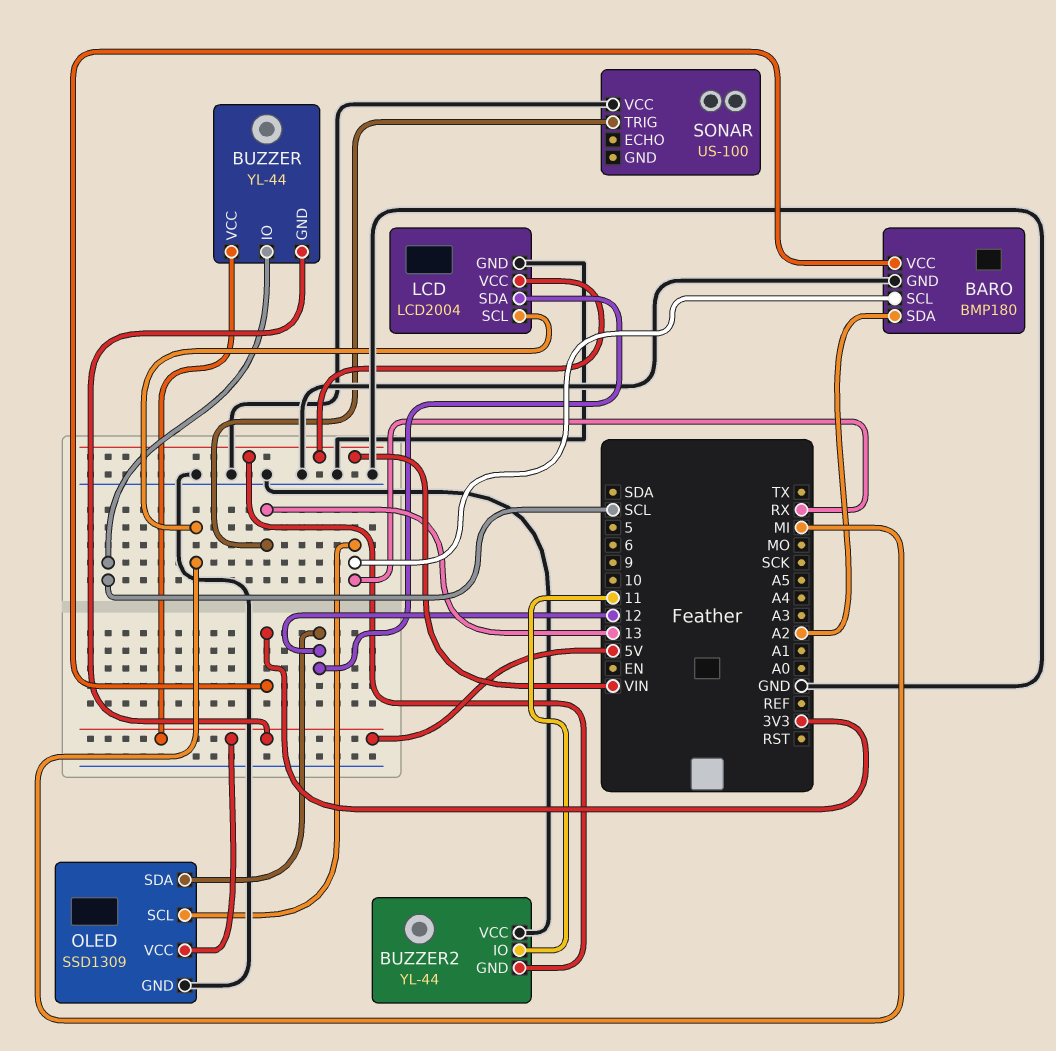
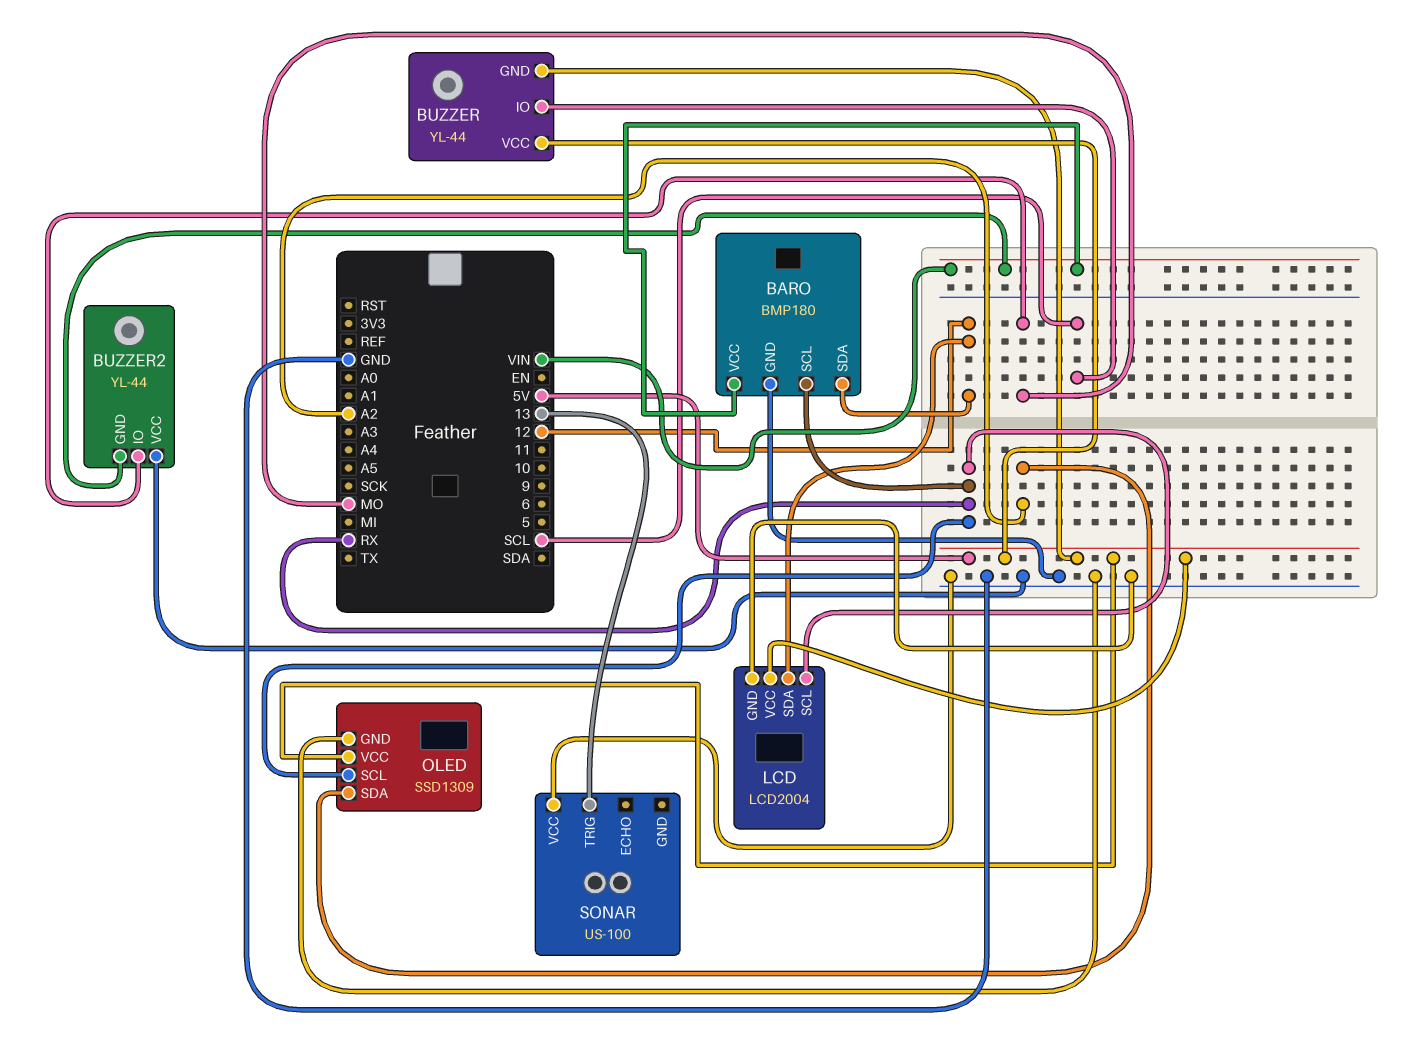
BARO pin SDA: A2 -> 12
BARO pin VCC: 3V3 -> VIN
BUZZER2 pin IO: 11 -> MO
LCD pin SCL: MI -> RX
LCD pin VCC: VIN -> 5V
OLED pin SDA: 12 -> A2

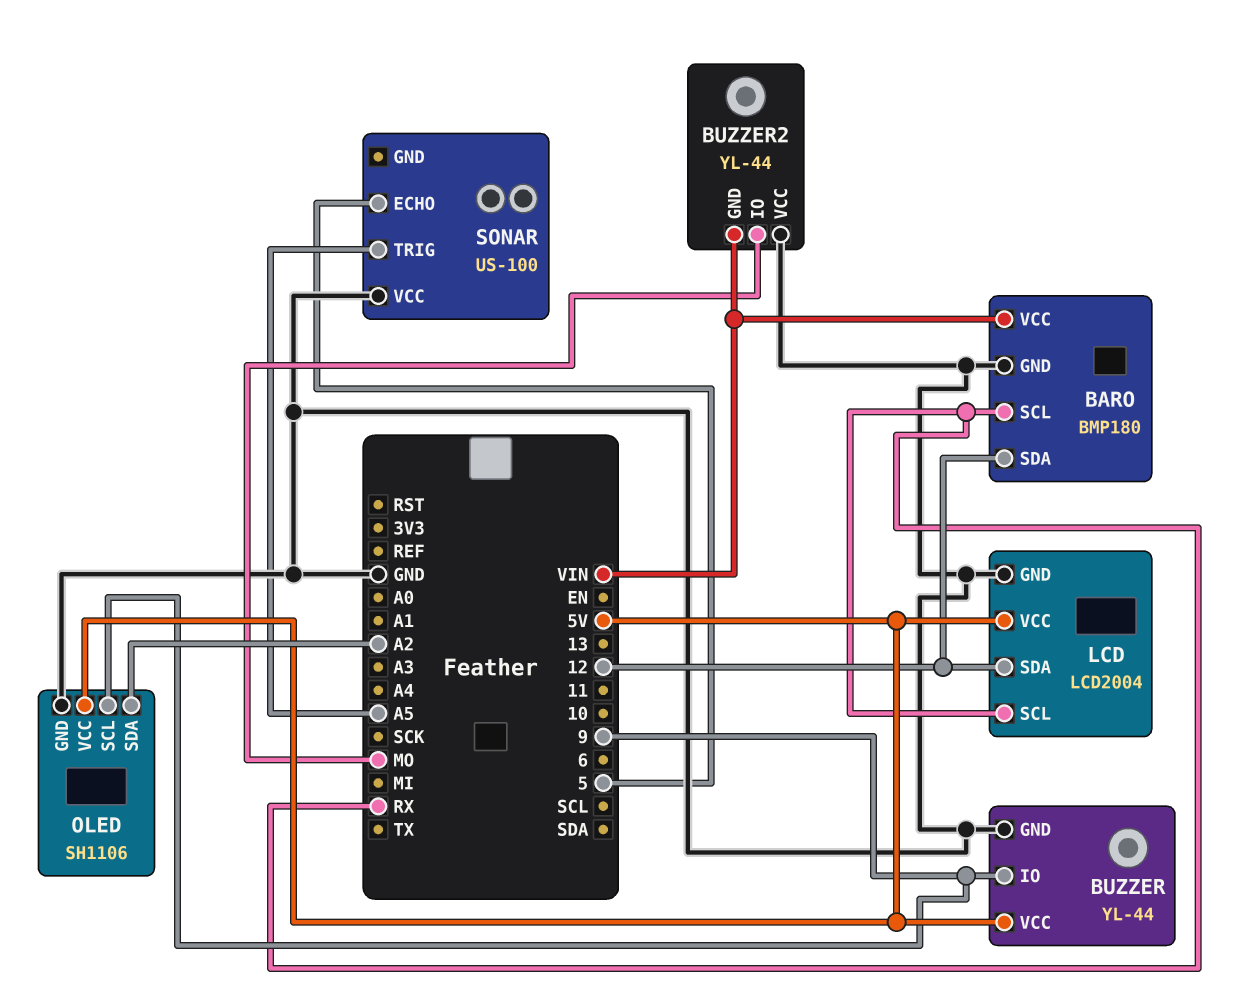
BUZZER pin GND: 5V -> GND
BUZZER pin IO: SCL -> 9
OLED: SSD1309 -> SH1106
OLED pin SCL: RX -> 9
SONAR pin ECHO: none -> 5
SONAR pin TRIG: 13 -> A5

